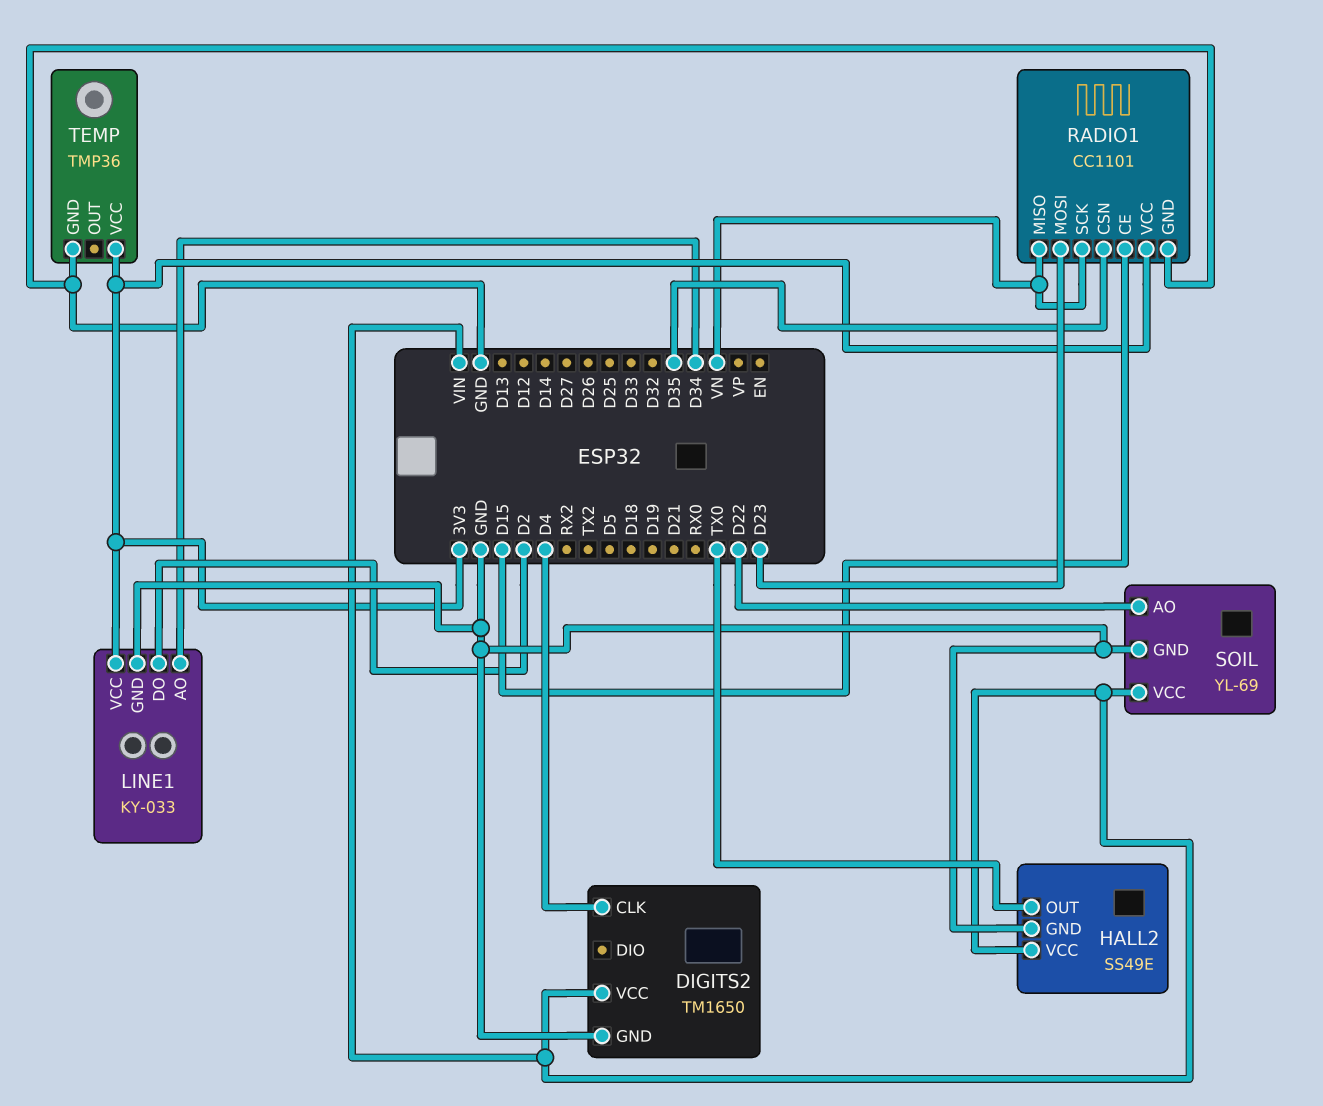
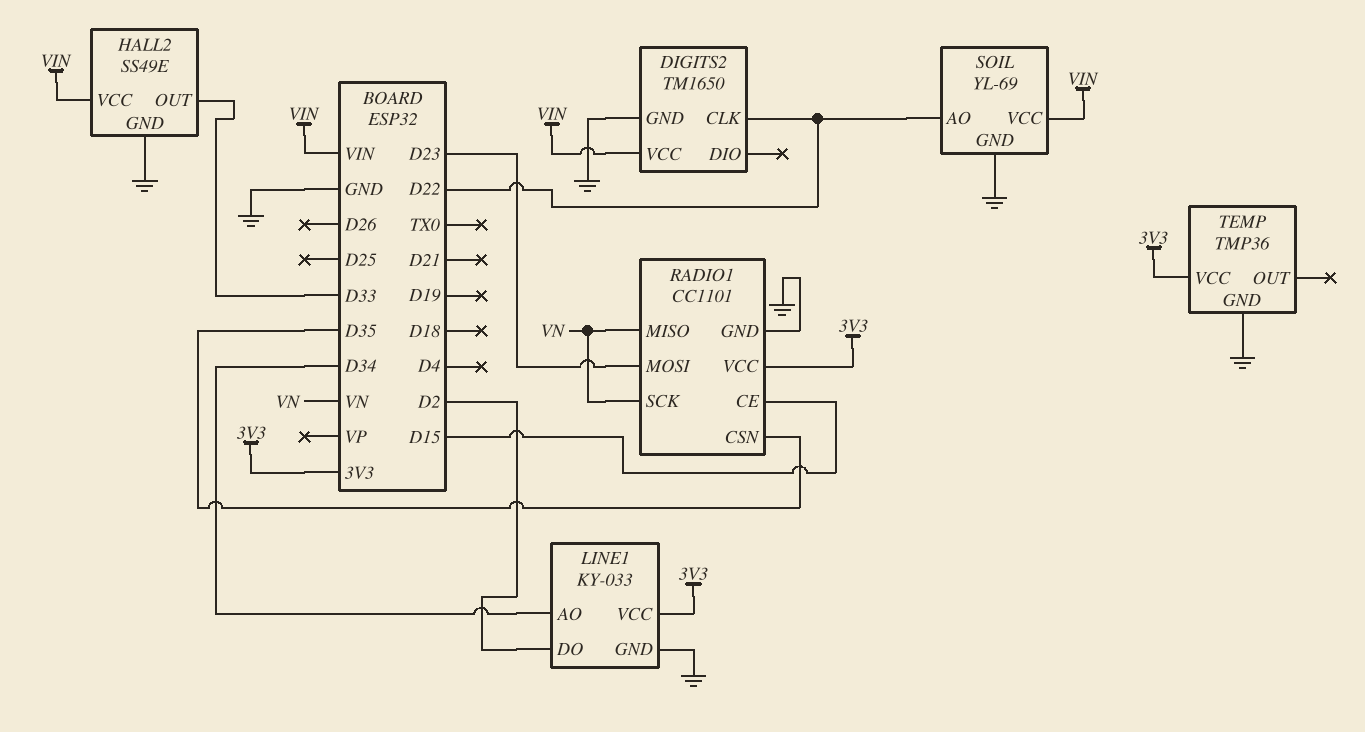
DIGITS2 pin CLK: D4 -> D22
HALL2 pin OUT: TX0 -> D33

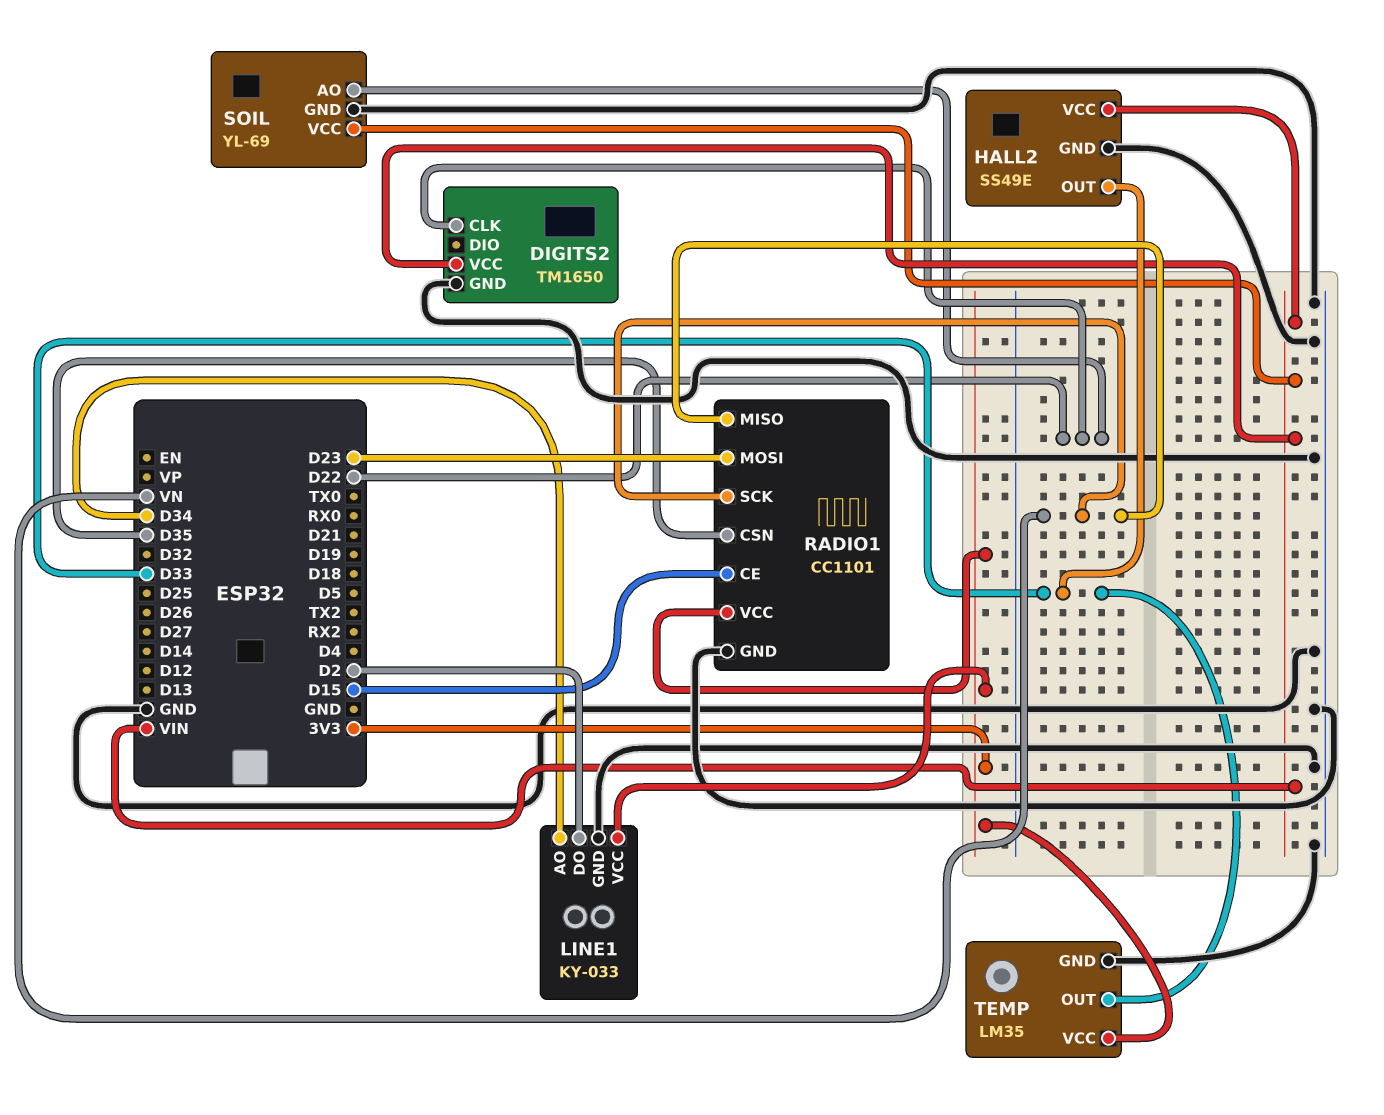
TEMP: TMP36 -> LM35
TEMP pin OUT: none -> D33

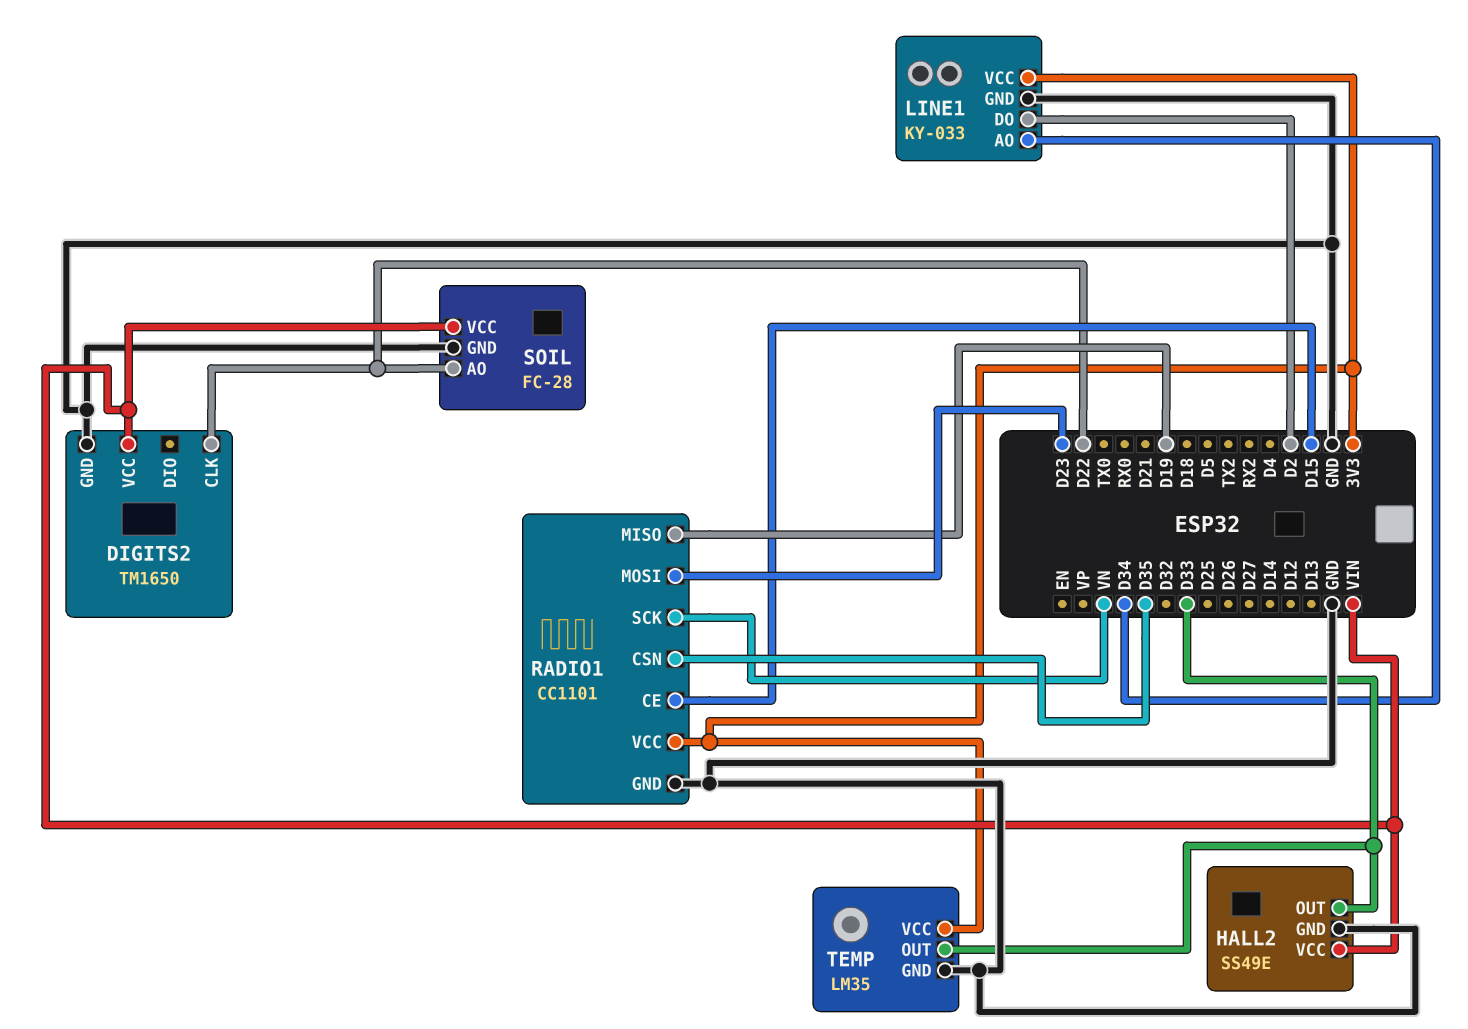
RADIO1 pin MISO: VN -> D19
SOIL: YL-69 -> FC-28

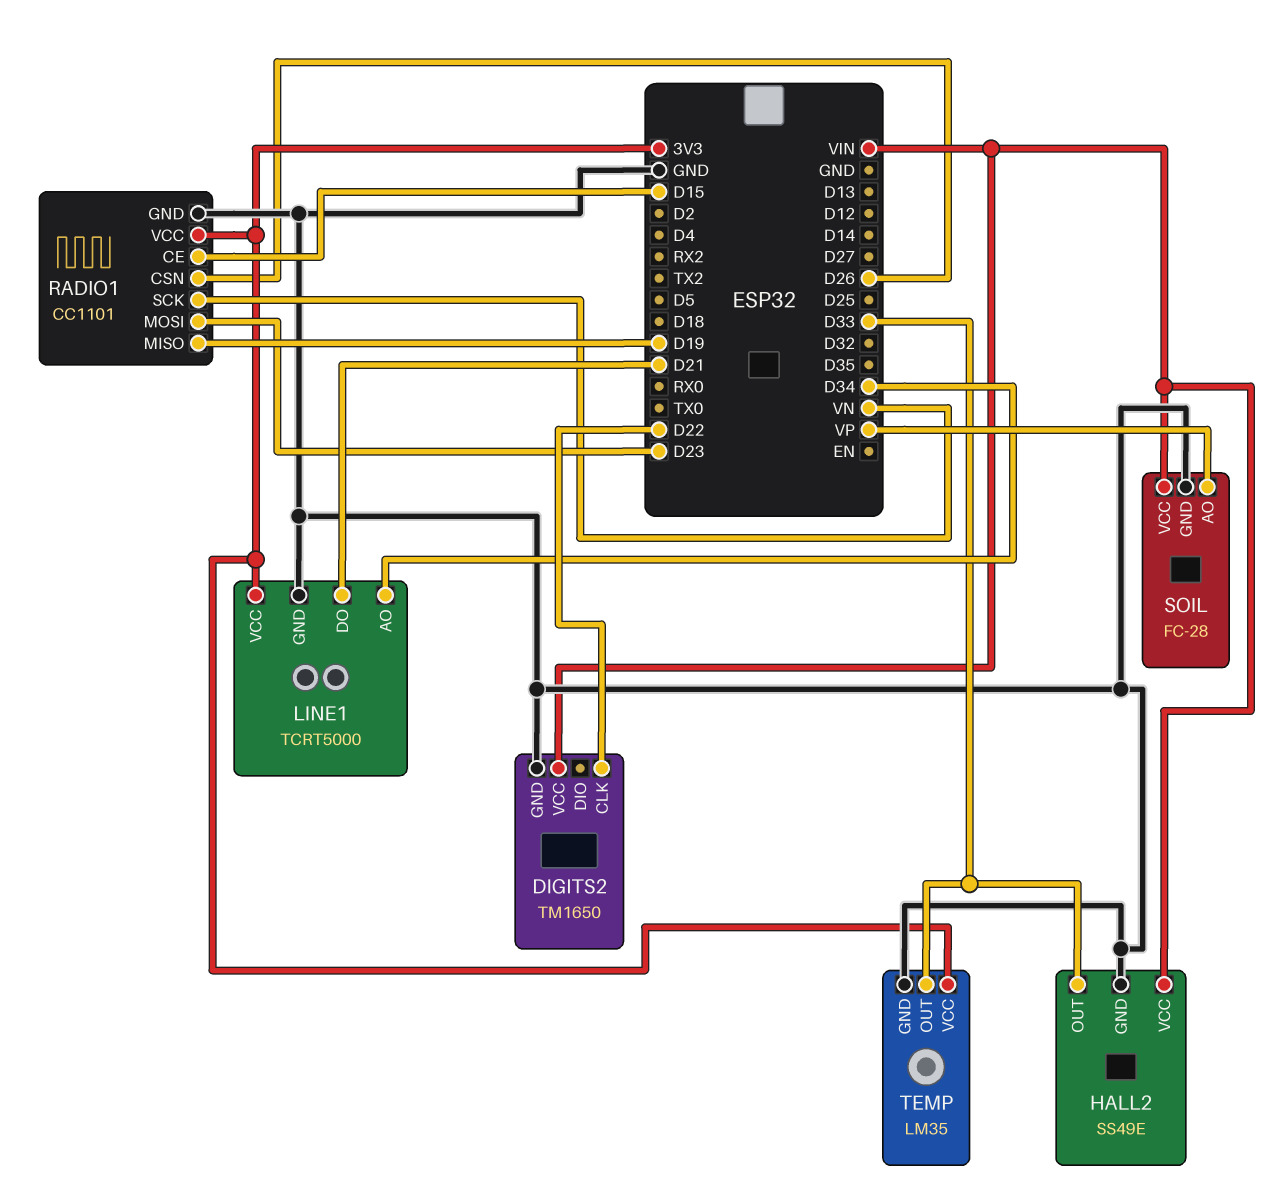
LINE1: KY-033 -> TCRT5000
LINE1 pin DO: D2 -> D21
RADIO1 pin CSN: D35 -> D26
SOIL pin AO: D22 -> VP

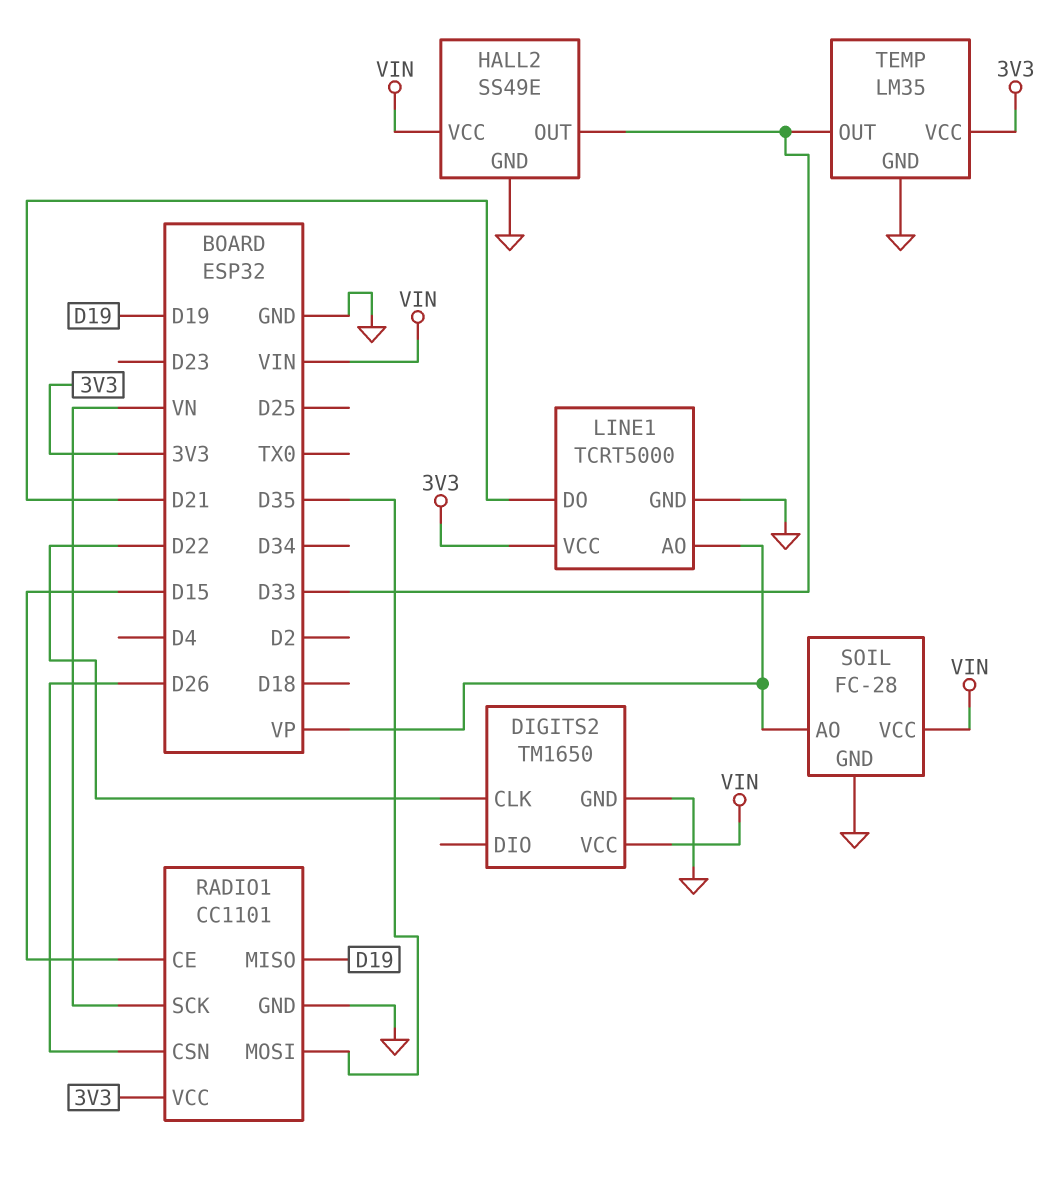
LINE1 pin AO: D34 -> VP
RADIO1 pin MOSI: D23 -> D35

